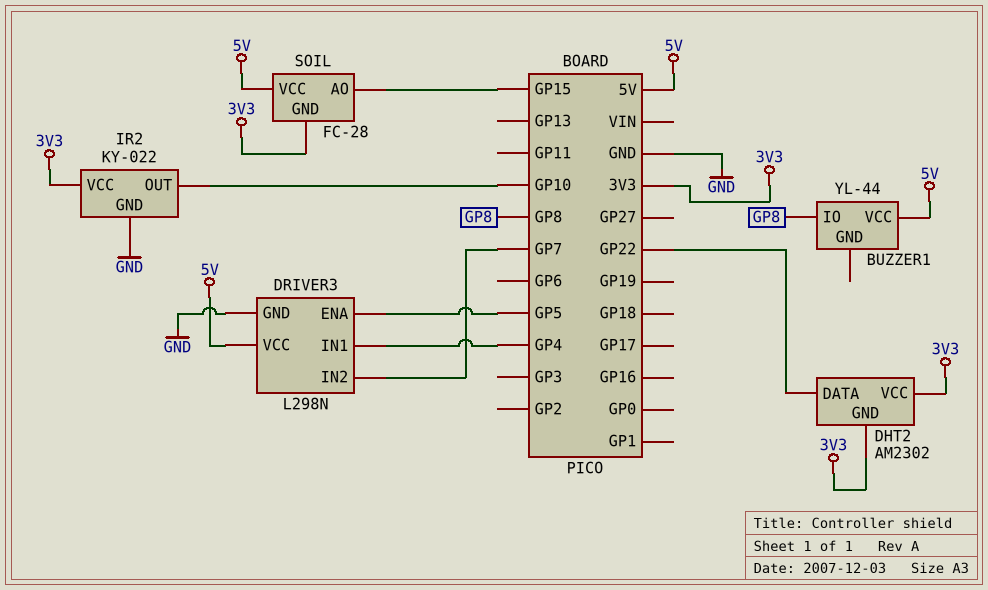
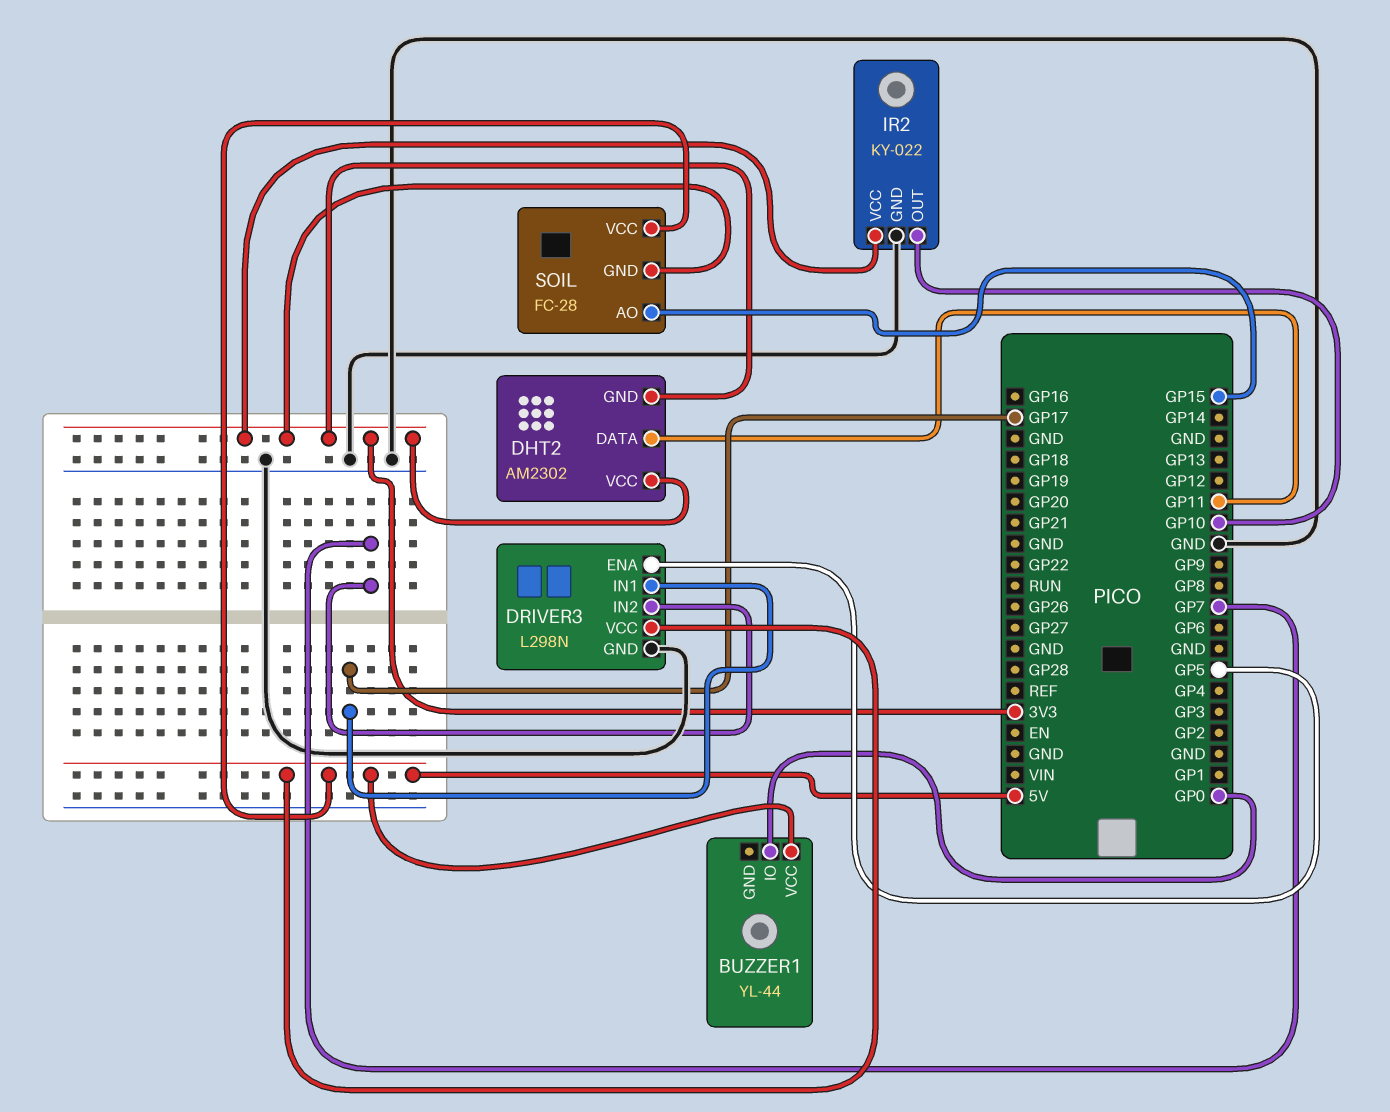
BUZZER1 pin IO: GP8 -> GP0
DHT2 pin DATA: GP22 -> GP11
DRIVER3 pin IN1: GP4 -> GP17

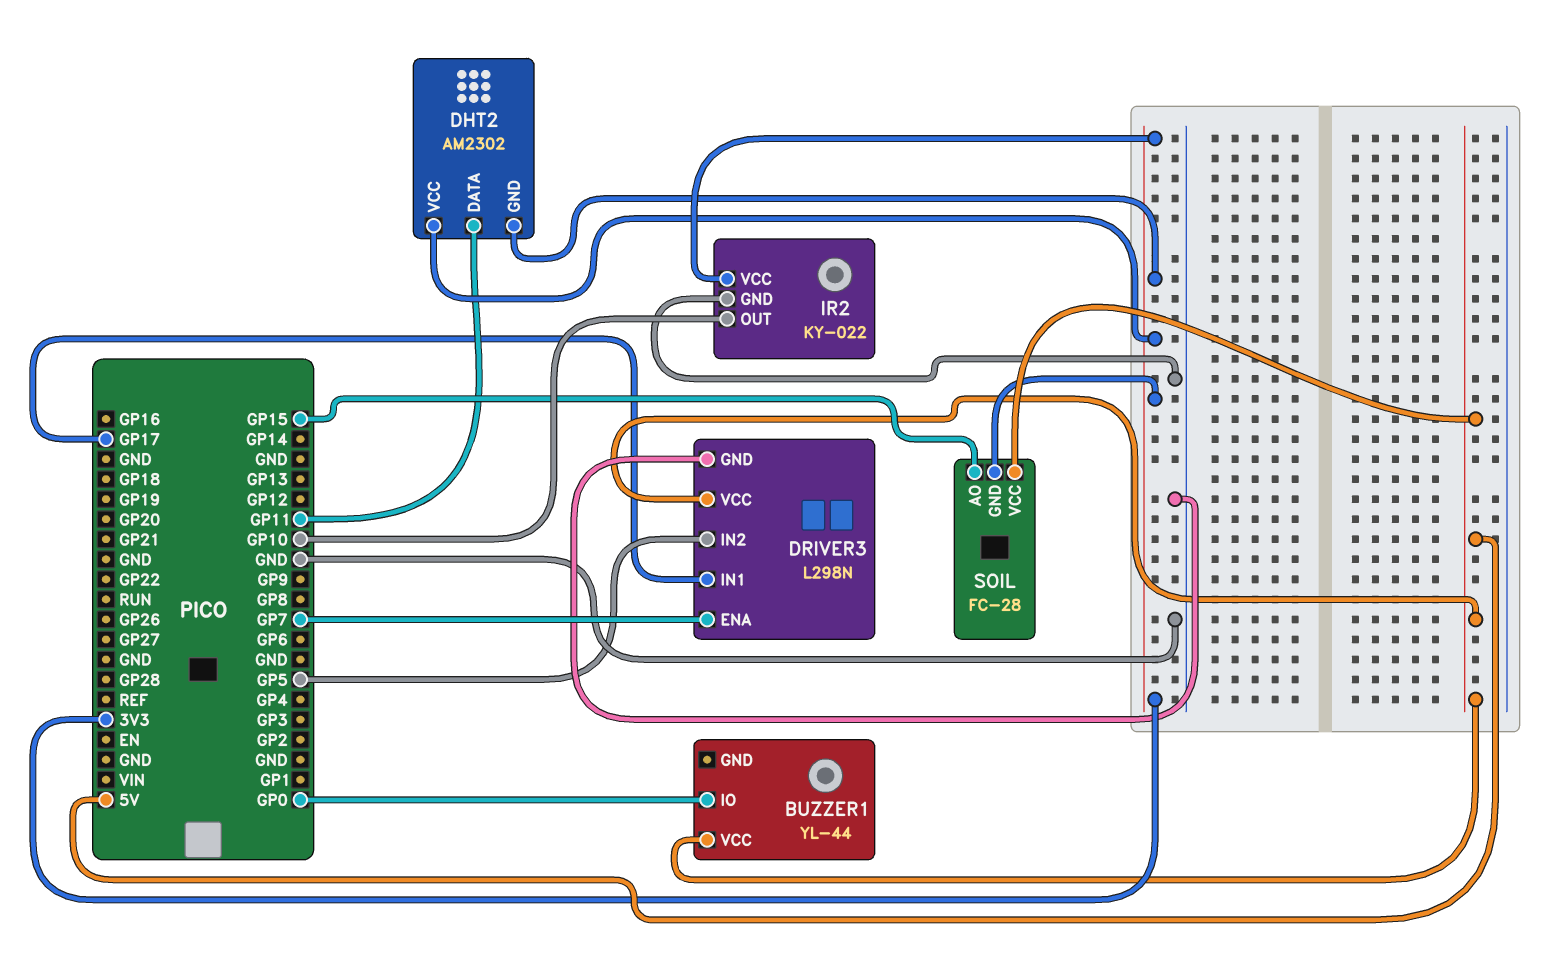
DRIVER3 pin ENA: GP5 -> GP7
DRIVER3 pin IN2: GP7 -> GP5

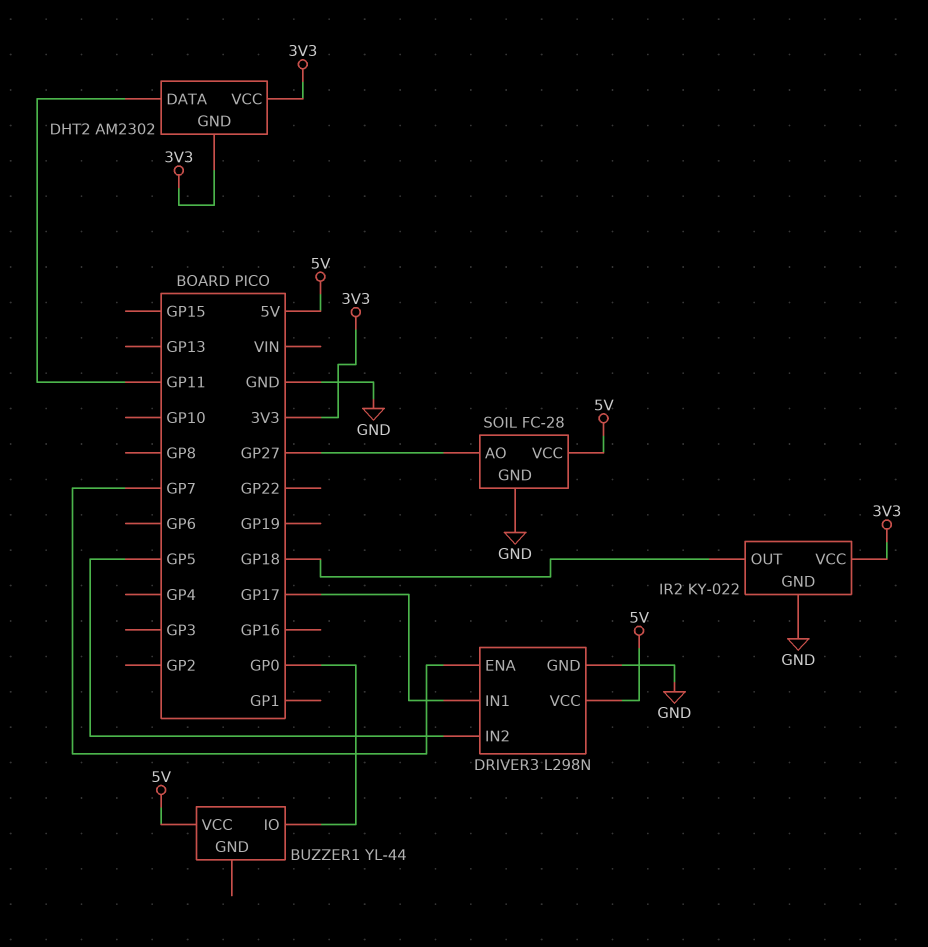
IR2 pin OUT: GP10 -> GP18
SOIL pin AO: GP15 -> GP27
SOIL pin GND: 3V3 -> GND

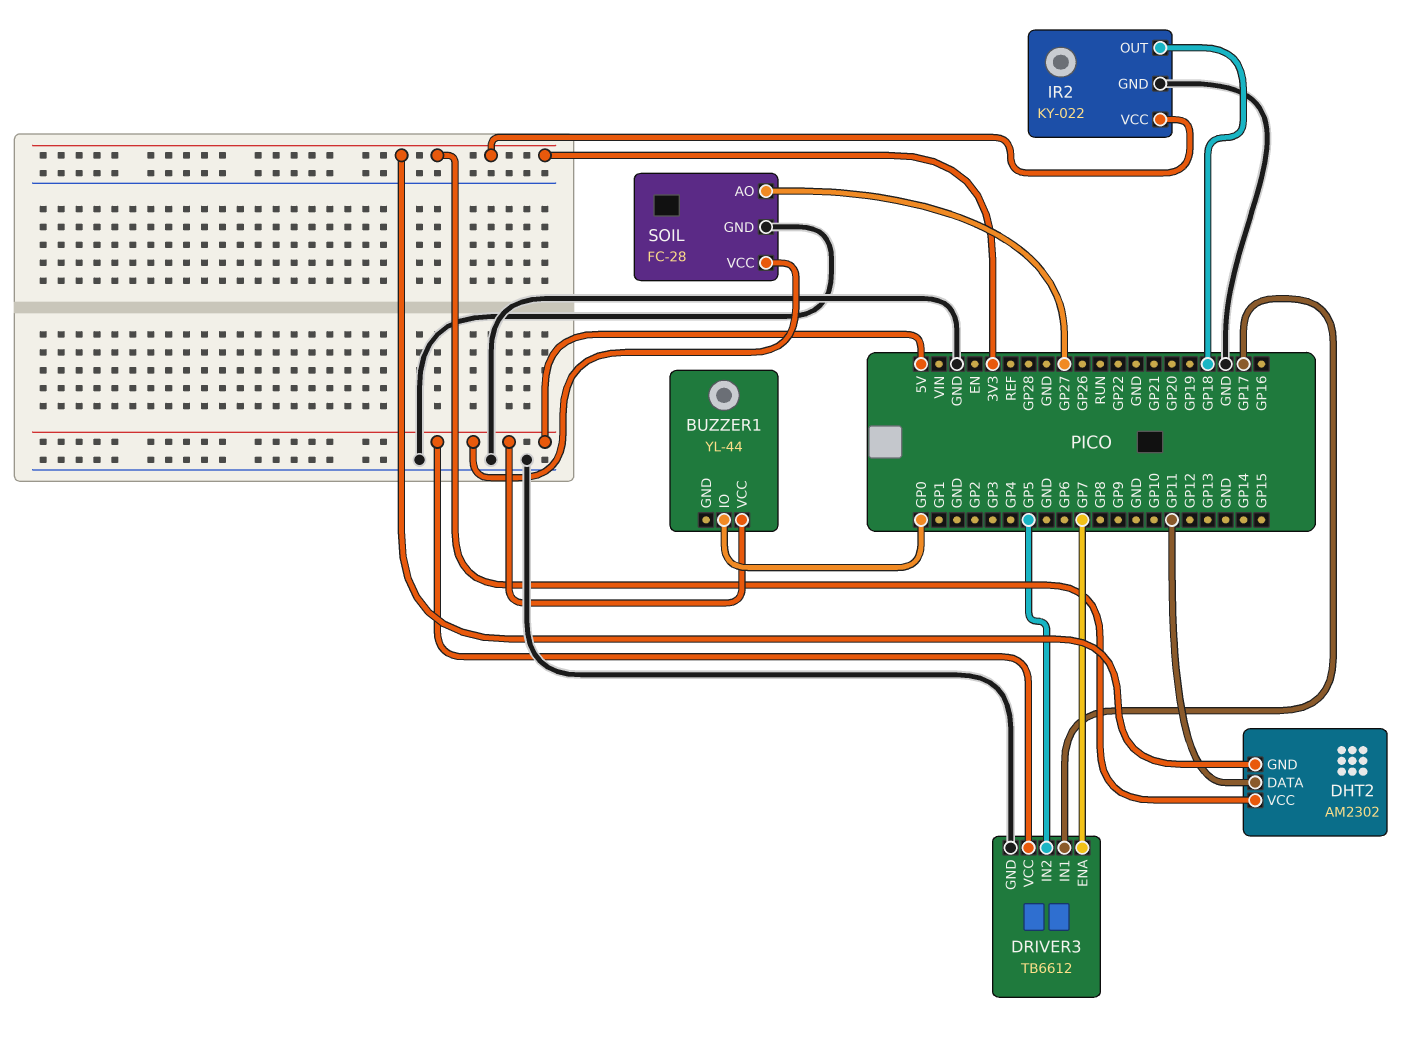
DRIVER3: L298N -> TB6612

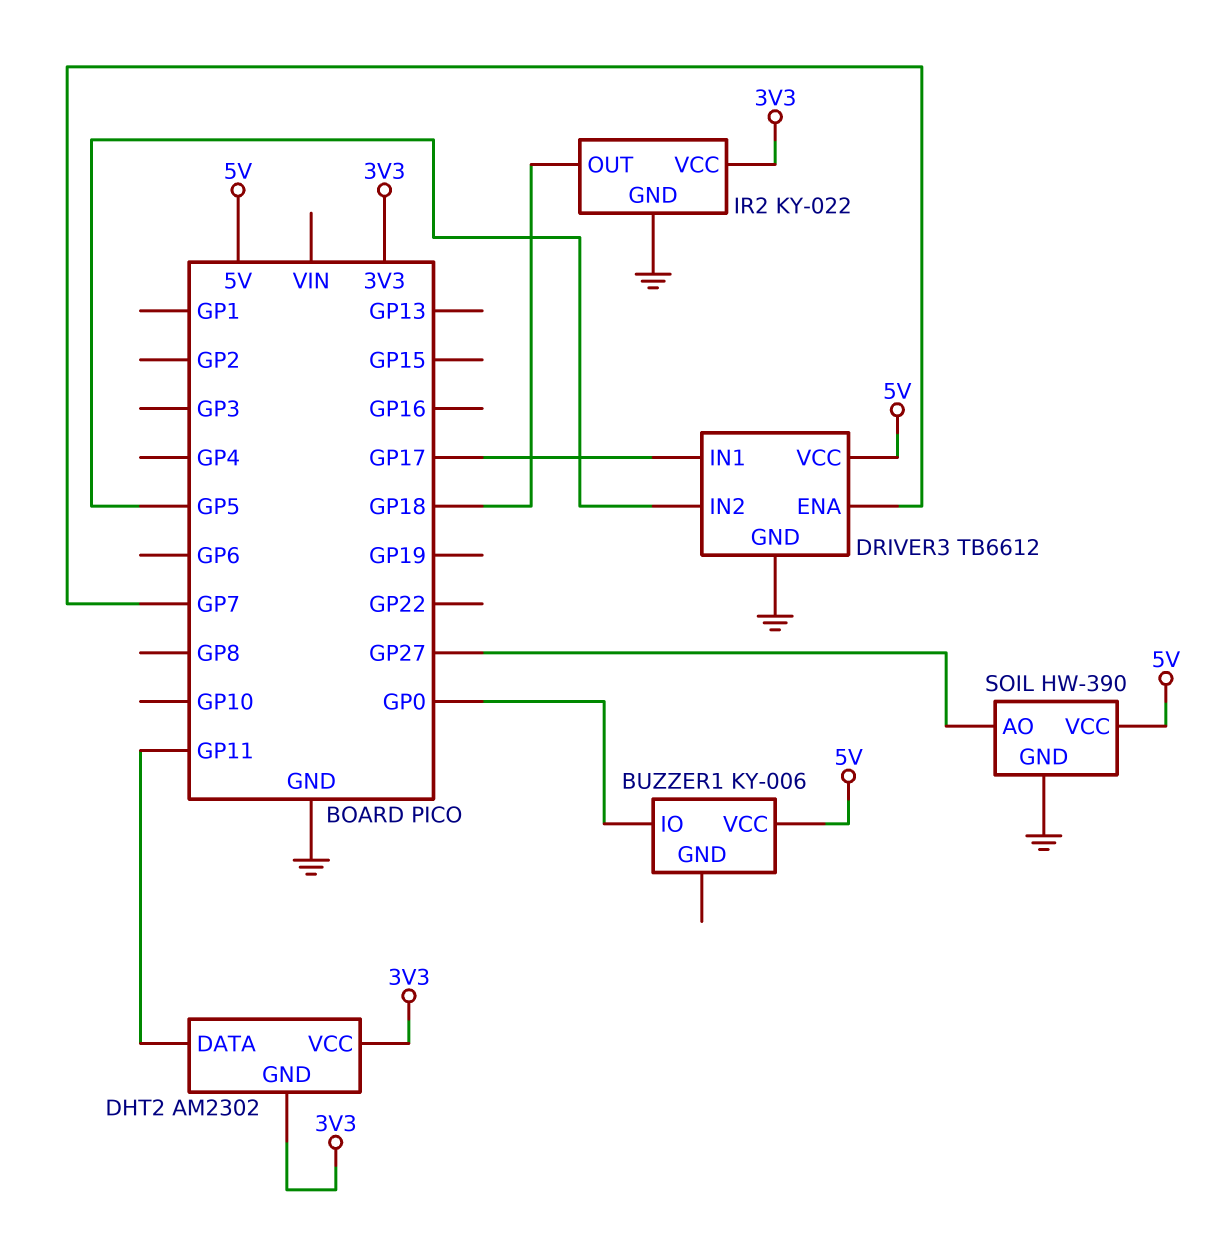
BUZZER1: YL-44 -> KY-006
SOIL: FC-28 -> HW-390

